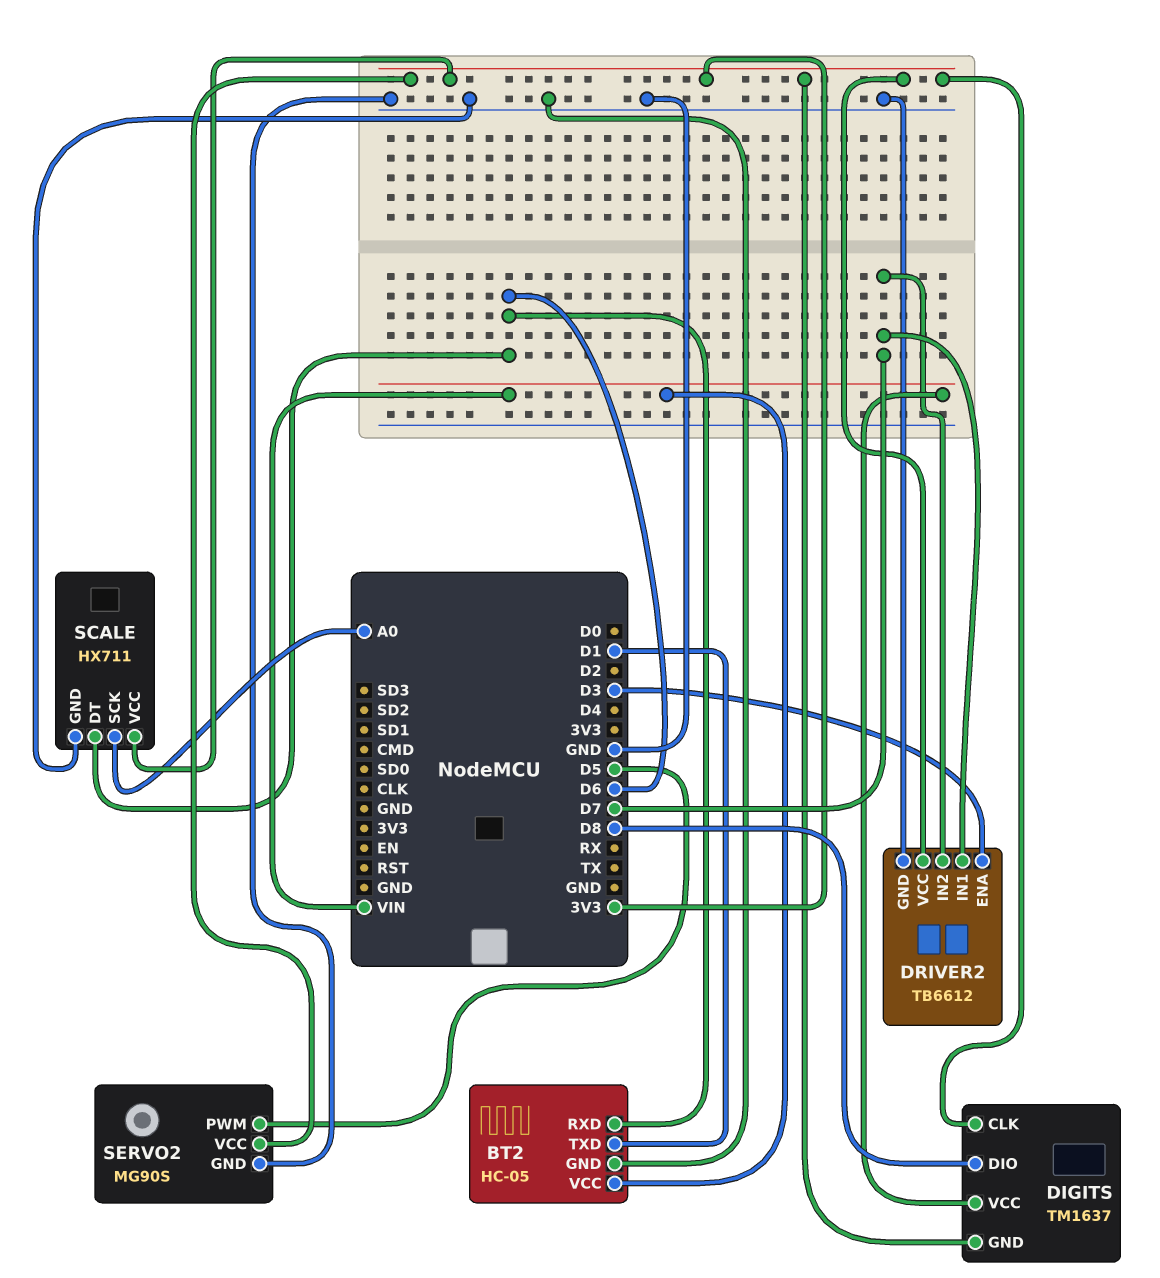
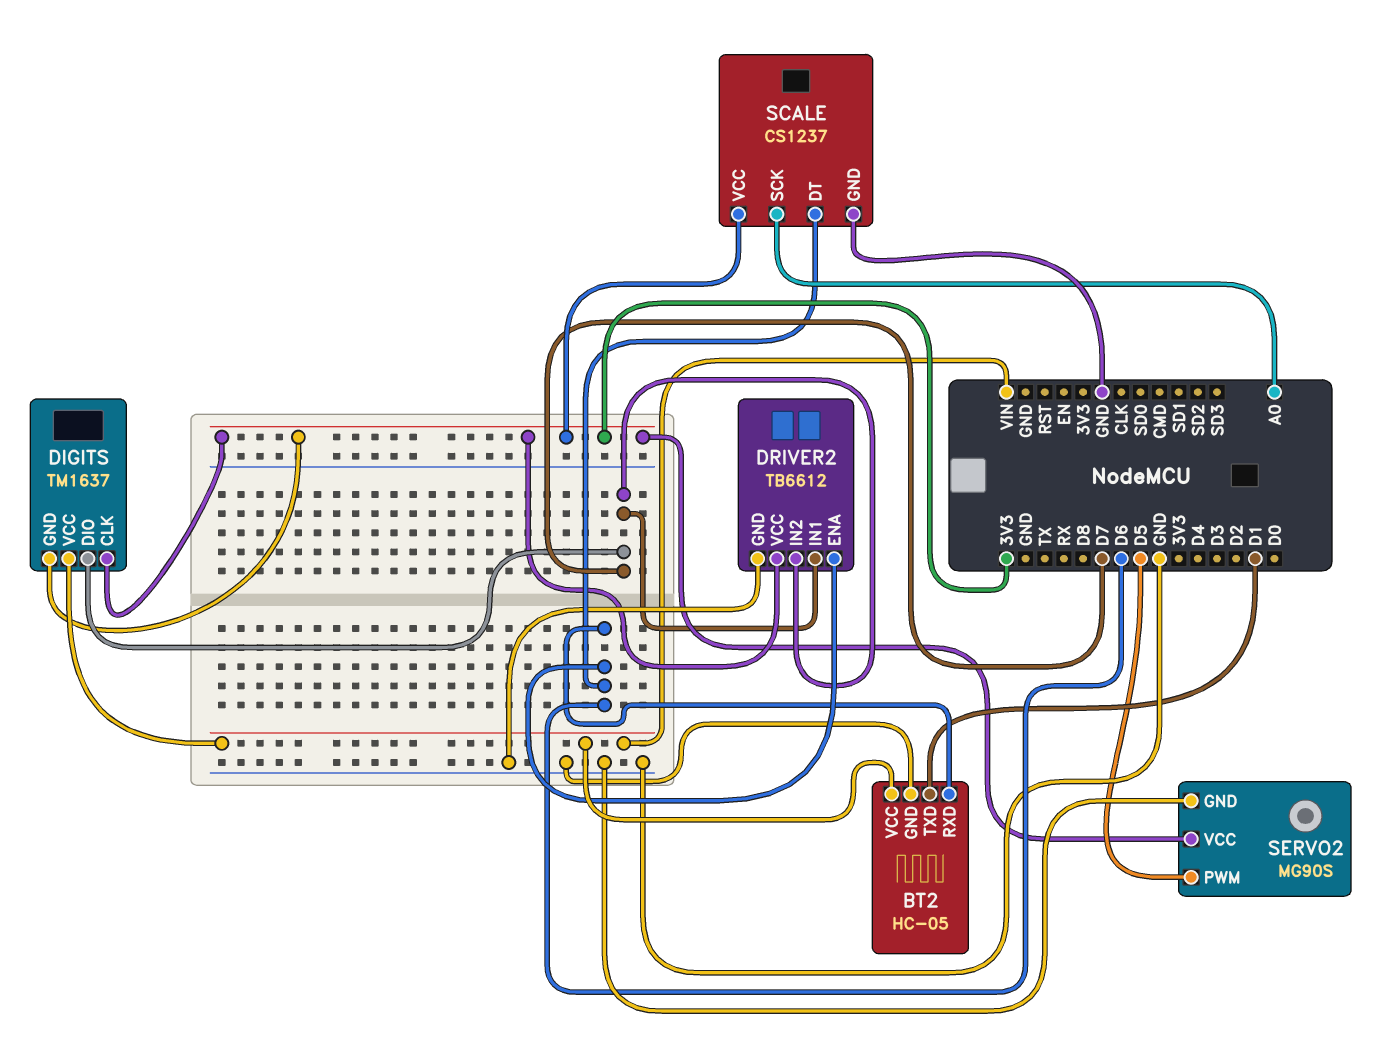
DIGITS pin DIO: D8 -> D7
DRIVER2 pin ENA: D3 -> D6
SCALE: HX711 -> CS1237

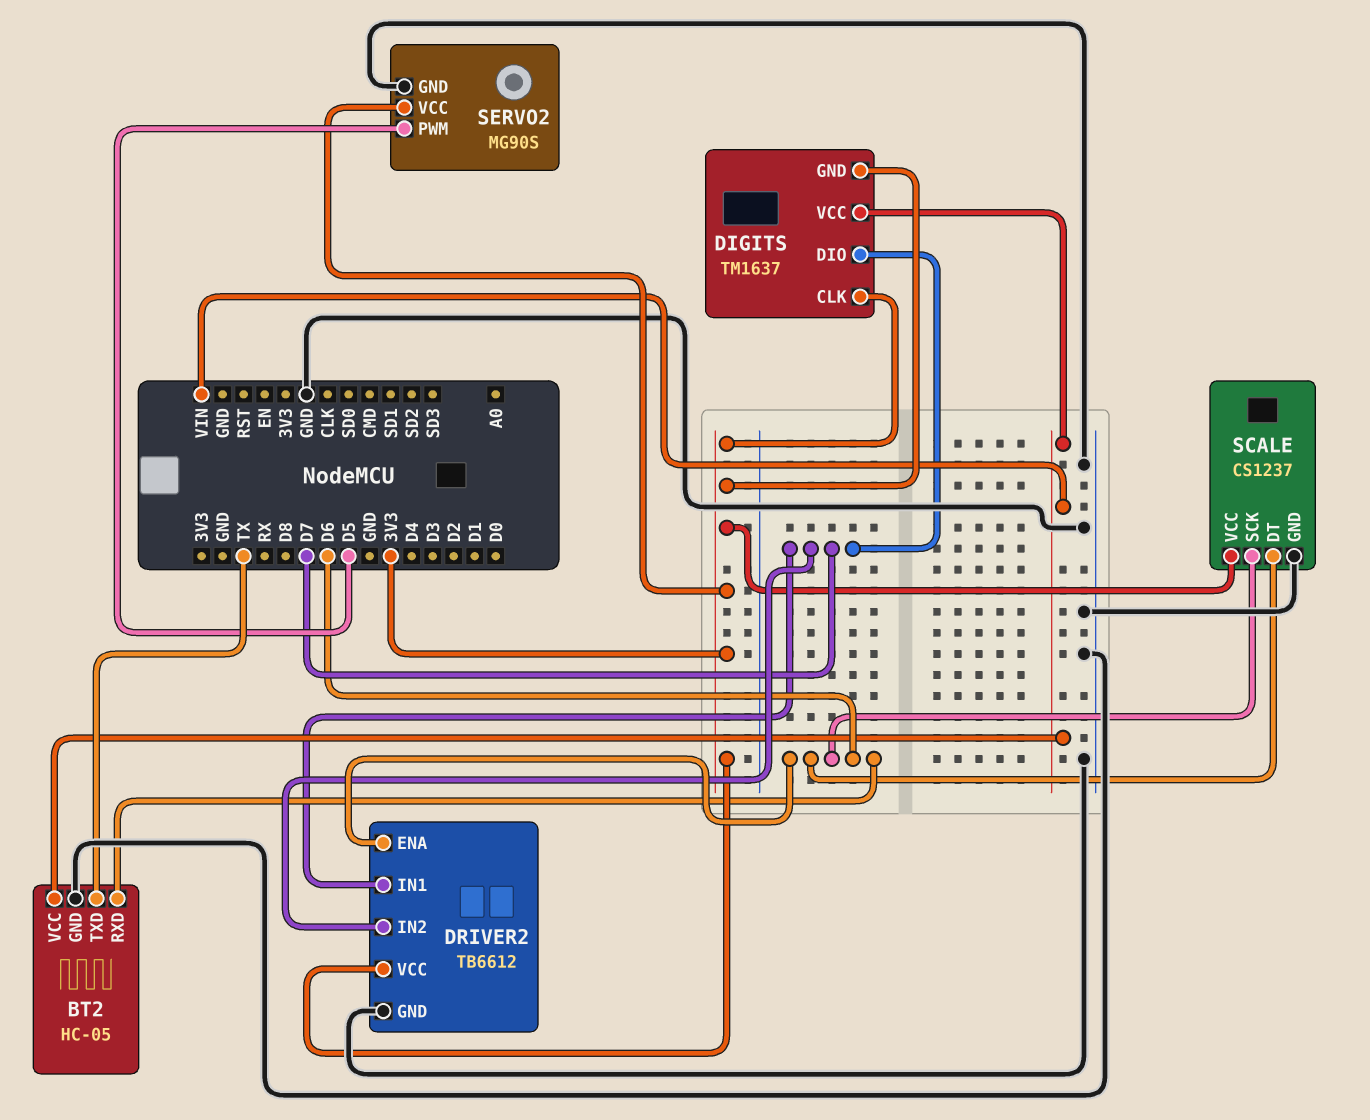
BT2 pin TXD: D1 -> TX
SCALE pin SCK: A0 -> D6

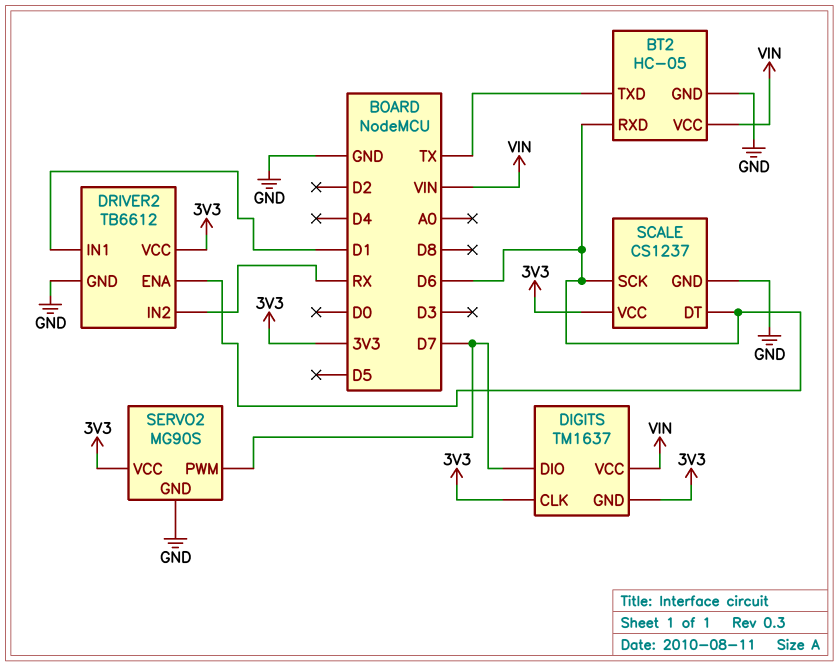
DRIVER2 pin IN1: D7 -> D1
DRIVER2 pin IN2: D7 -> RX
SERVO2 pin PWM: D5 -> D7

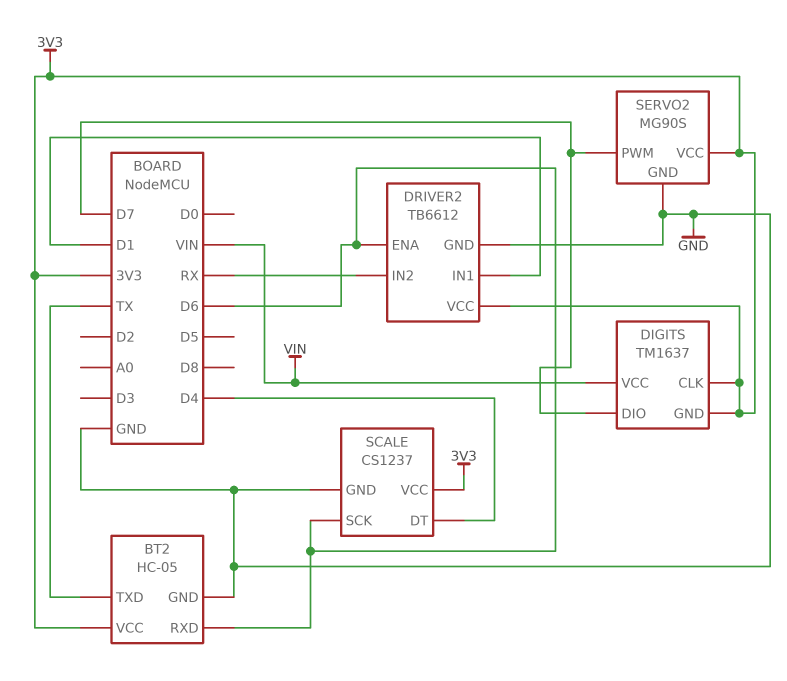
BT2 pin VCC: VIN -> 3V3
SCALE pin DT: D6 -> D4

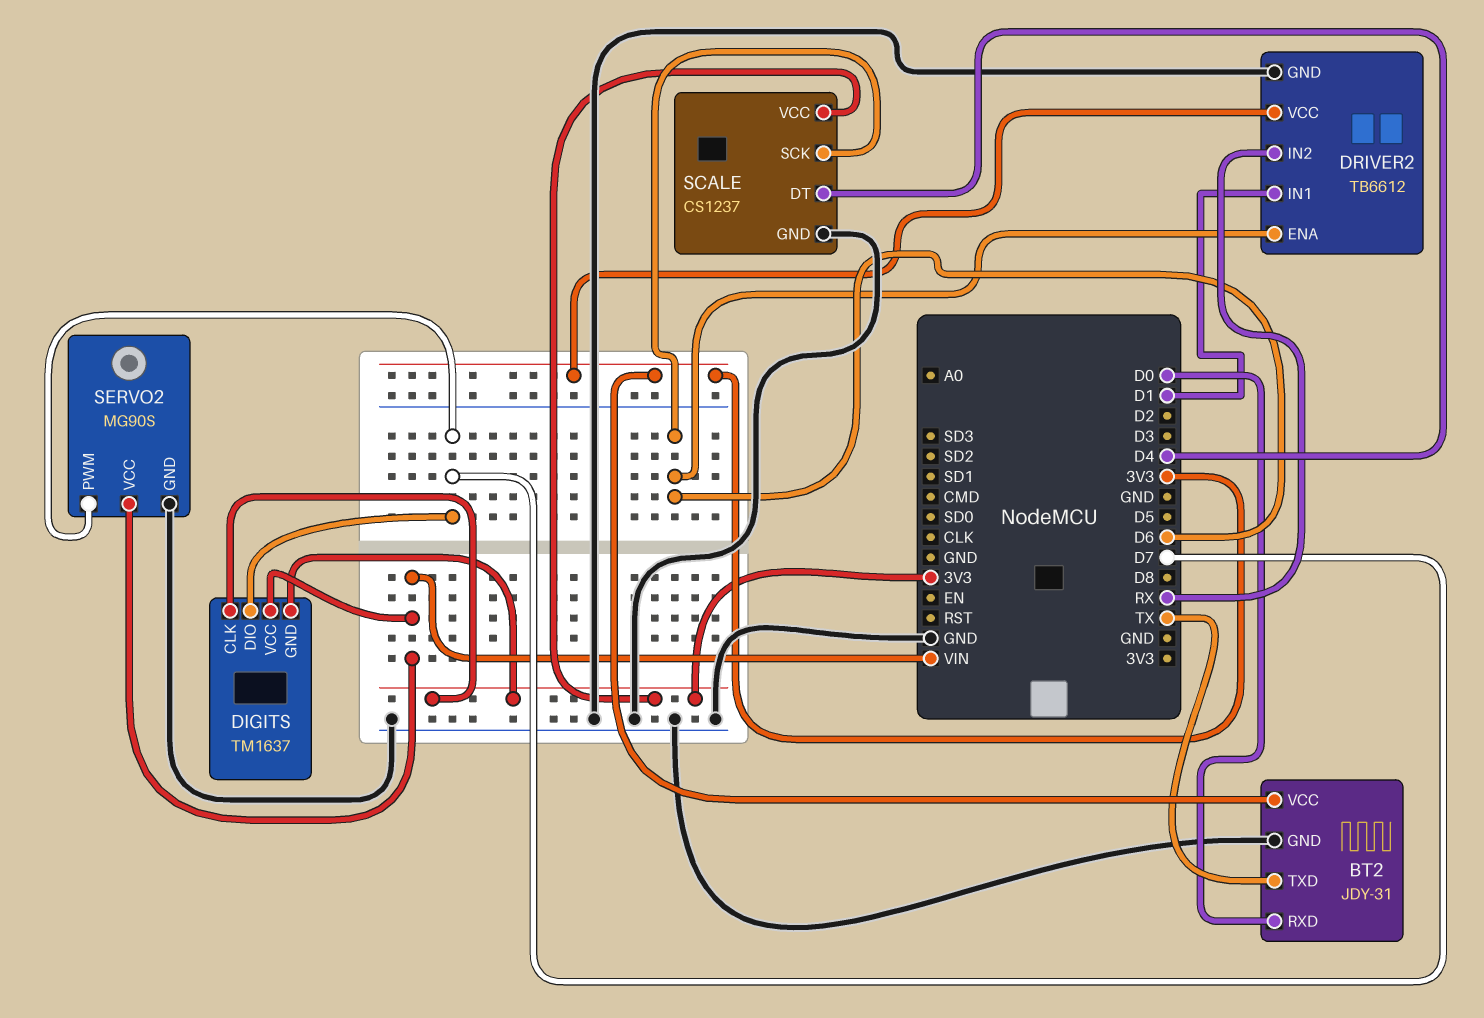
BT2: HC-05 -> JDY-31
BT2 pin RXD: D6 -> D0
SERVO2 pin VCC: 3V3 -> VIN

